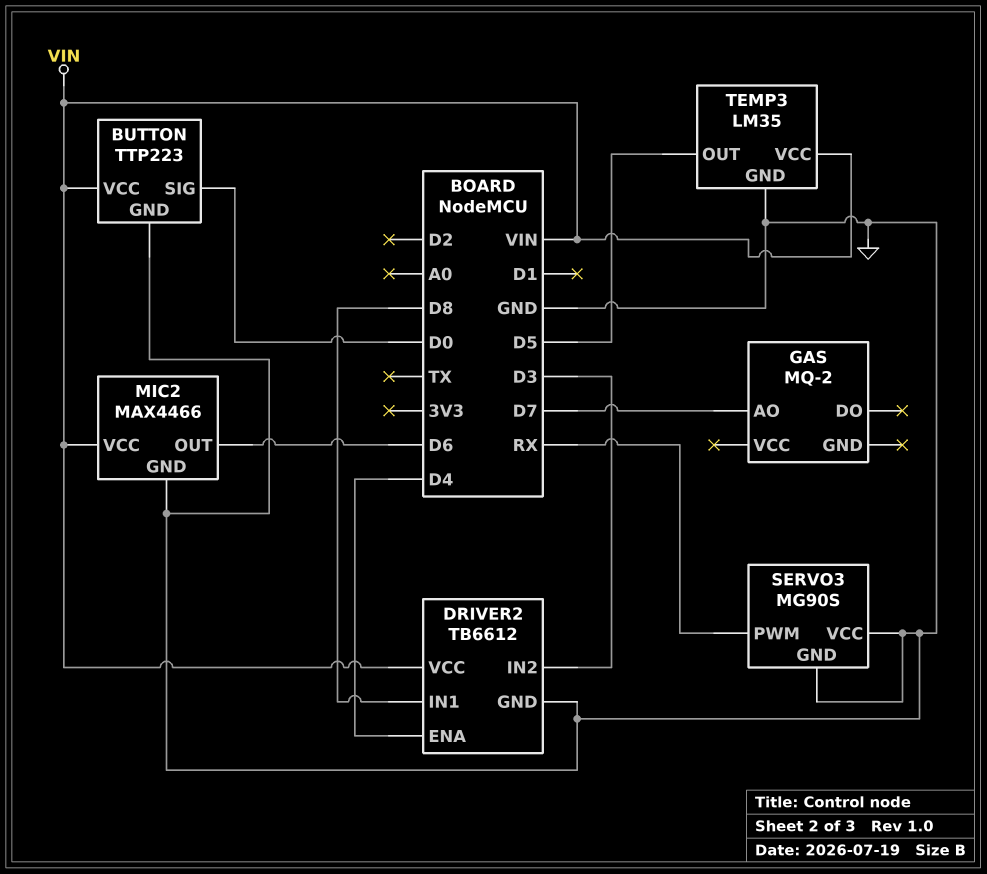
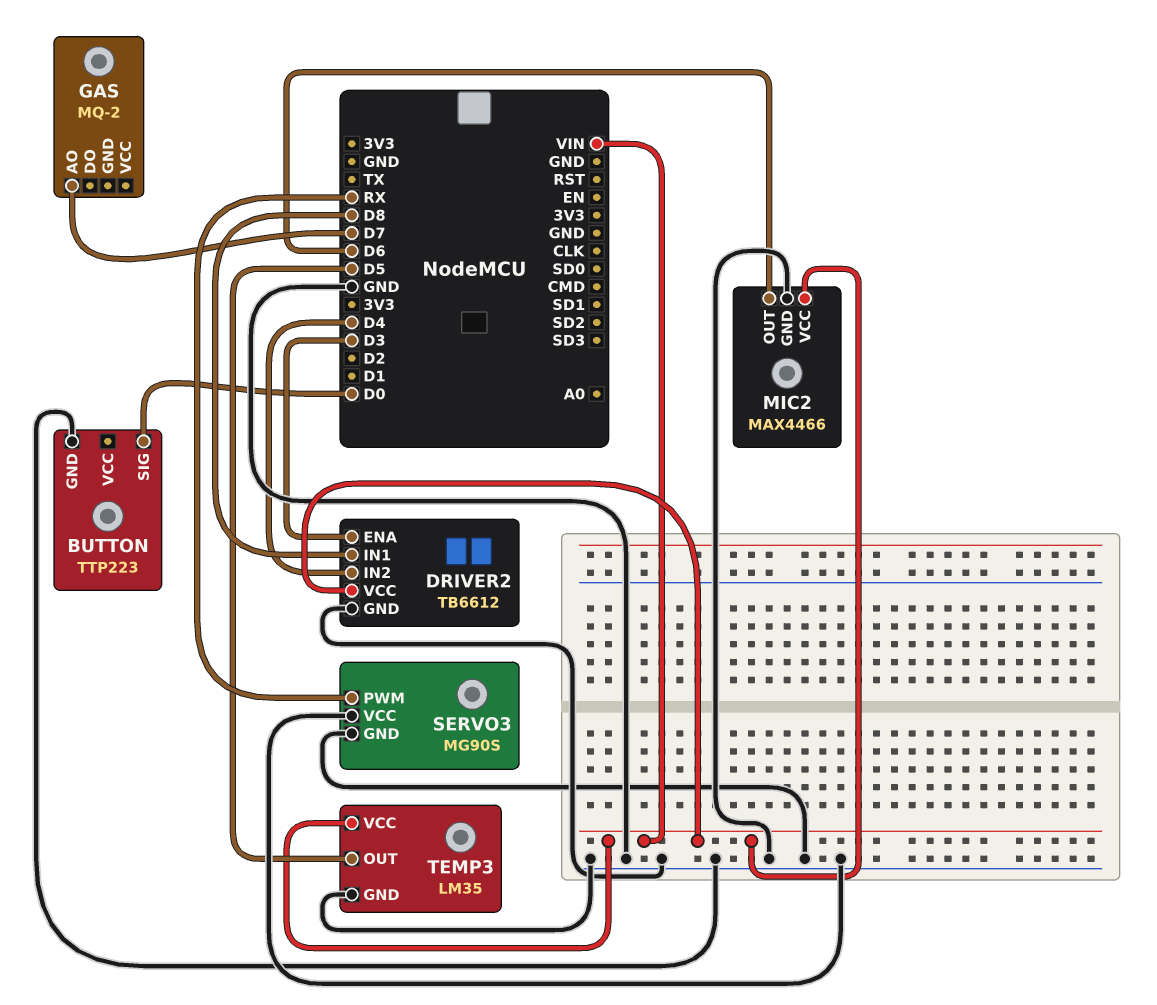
BUTTON pin VCC: VIN -> none
DRIVER2 pin ENA: D4 -> D3
DRIVER2 pin IN2: D3 -> D4

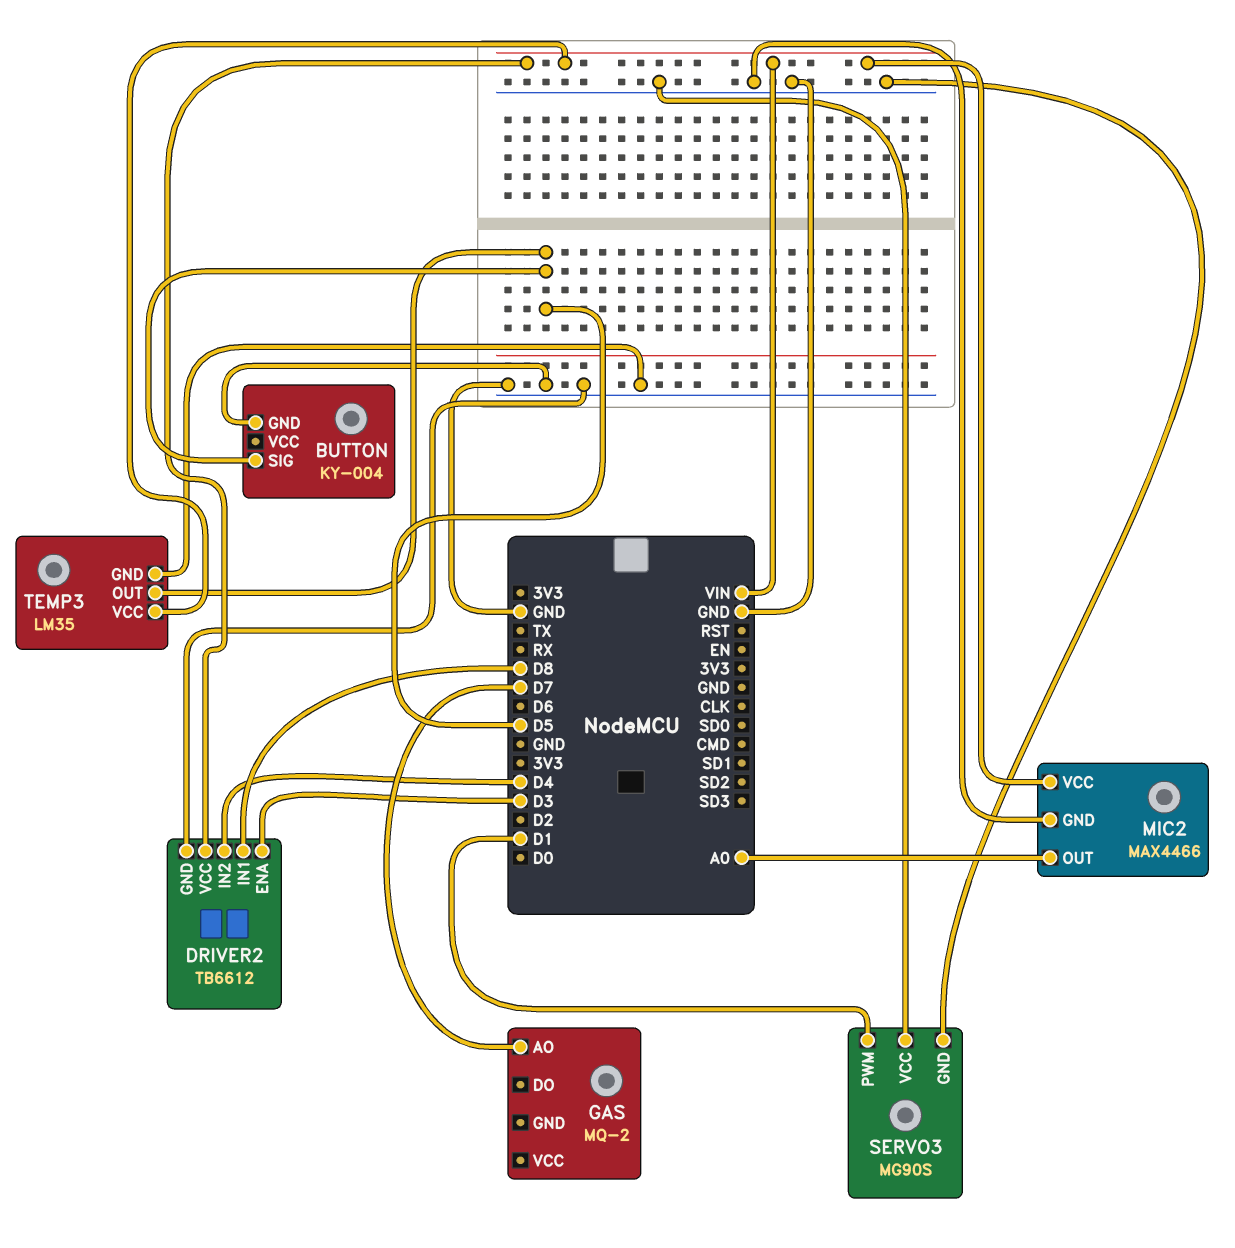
BUTTON: TTP223 -> KY-004
BUTTON pin SIG: D0 -> D5
MIC2 pin OUT: D6 -> A0
SERVO3 pin PWM: RX -> D1

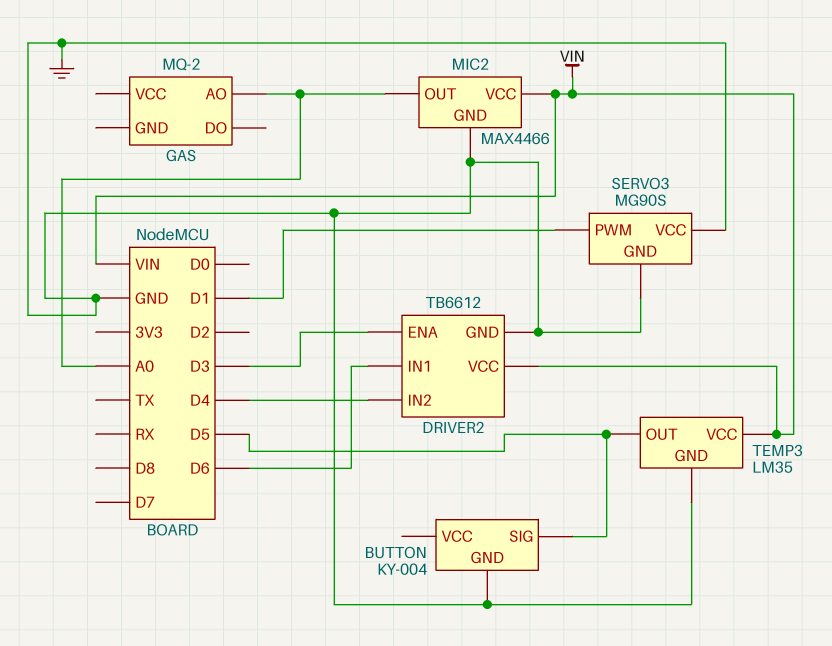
DRIVER2 pin IN1: D8 -> D6
GAS pin AO: D7 -> A0

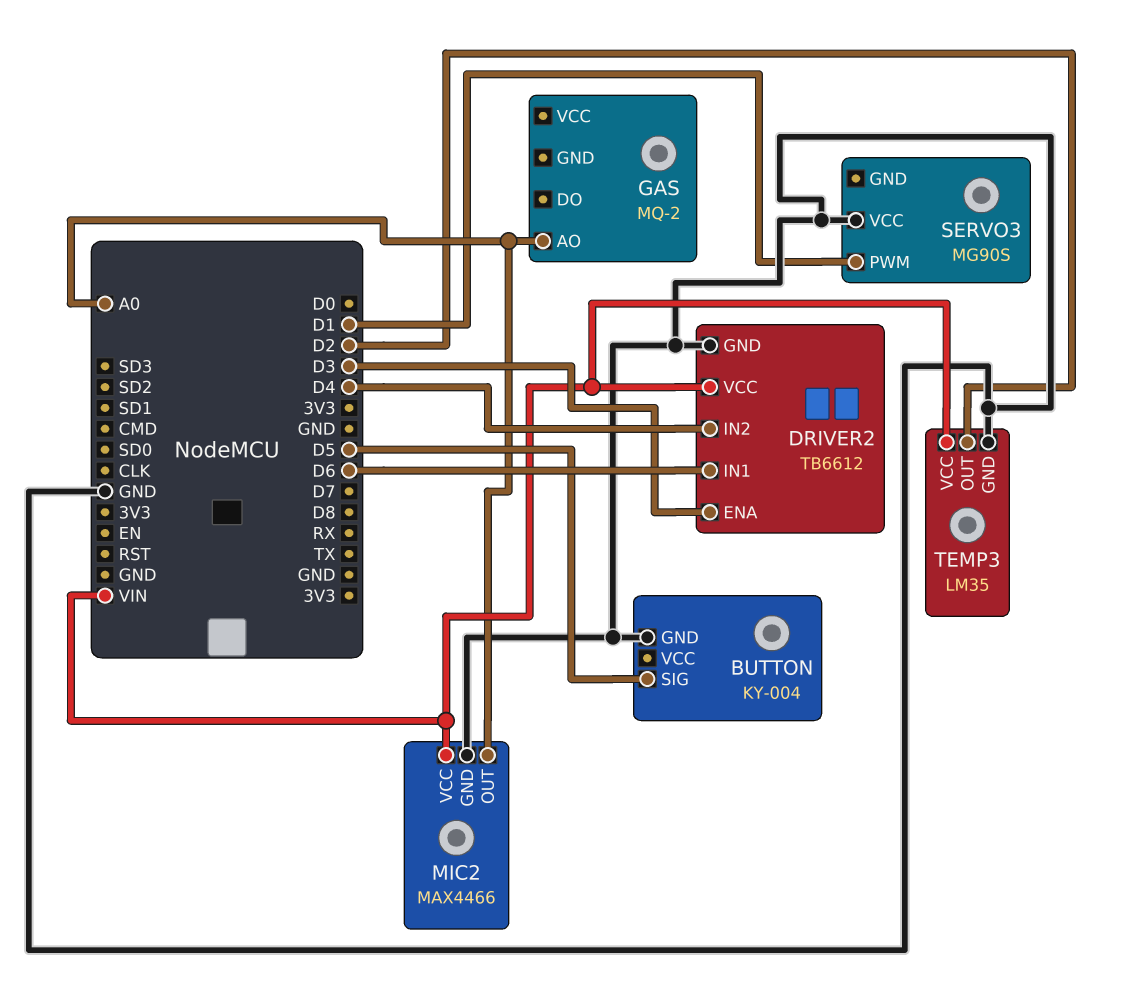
SERVO3 pin GND: GND -> none
TEMP3 pin OUT: D5 -> D2

